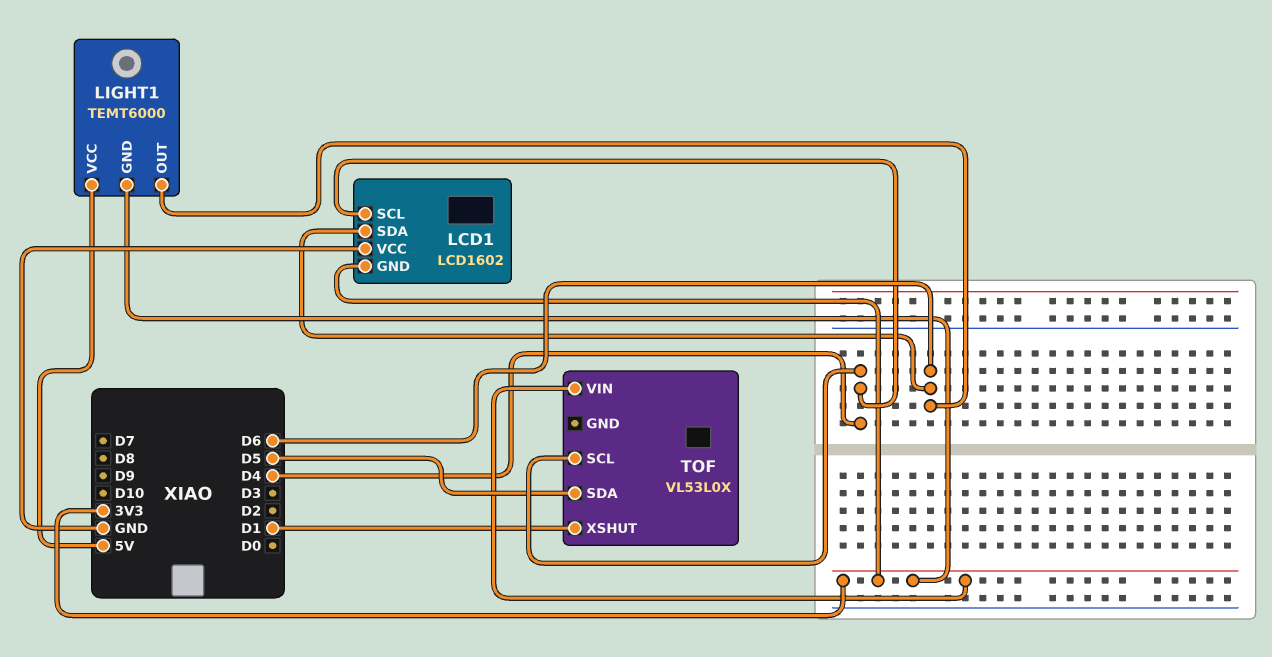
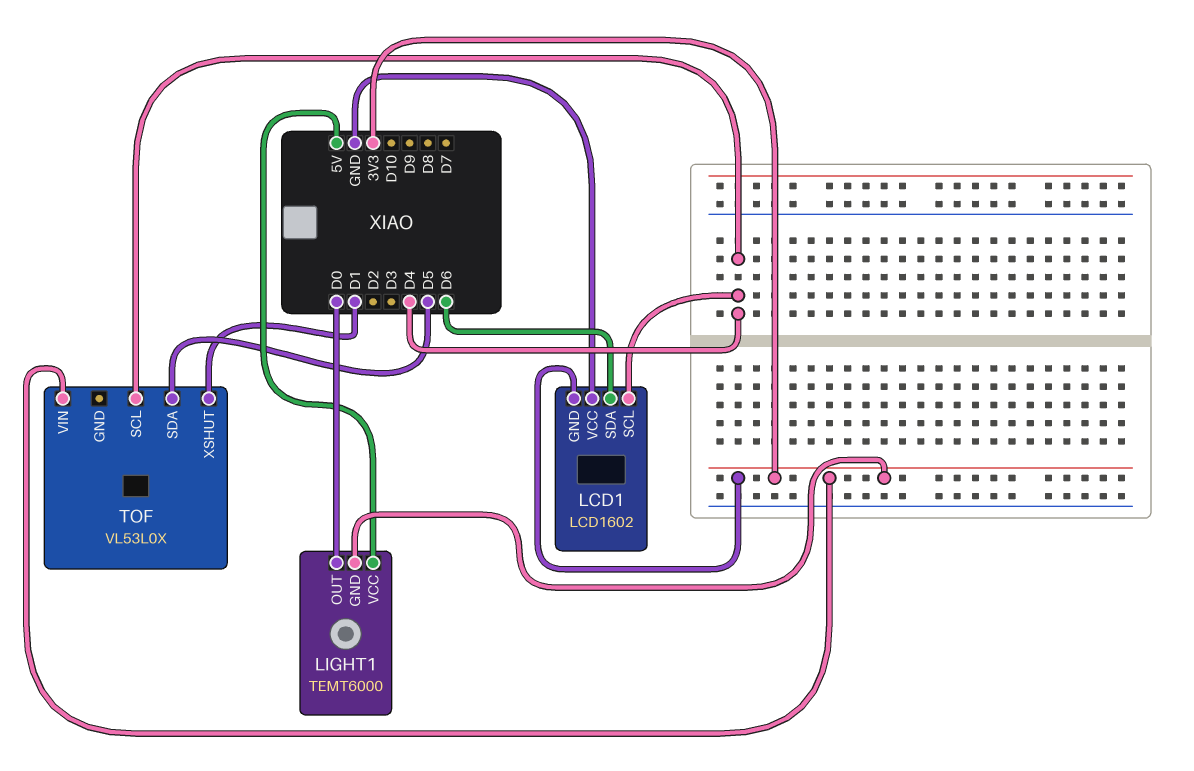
LIGHT1 pin OUT: D6 -> D0

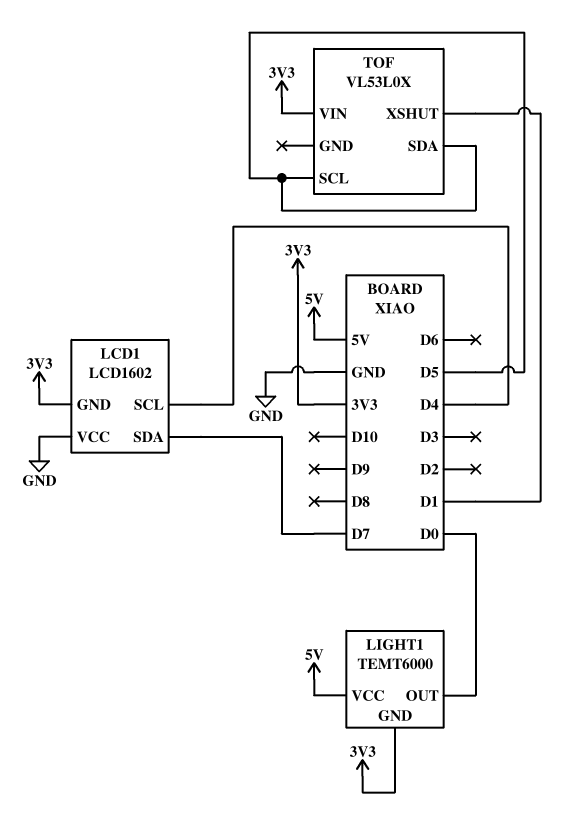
LCD1 pin SDA: D6 -> D7
TOF pin SCL: D4 -> D5

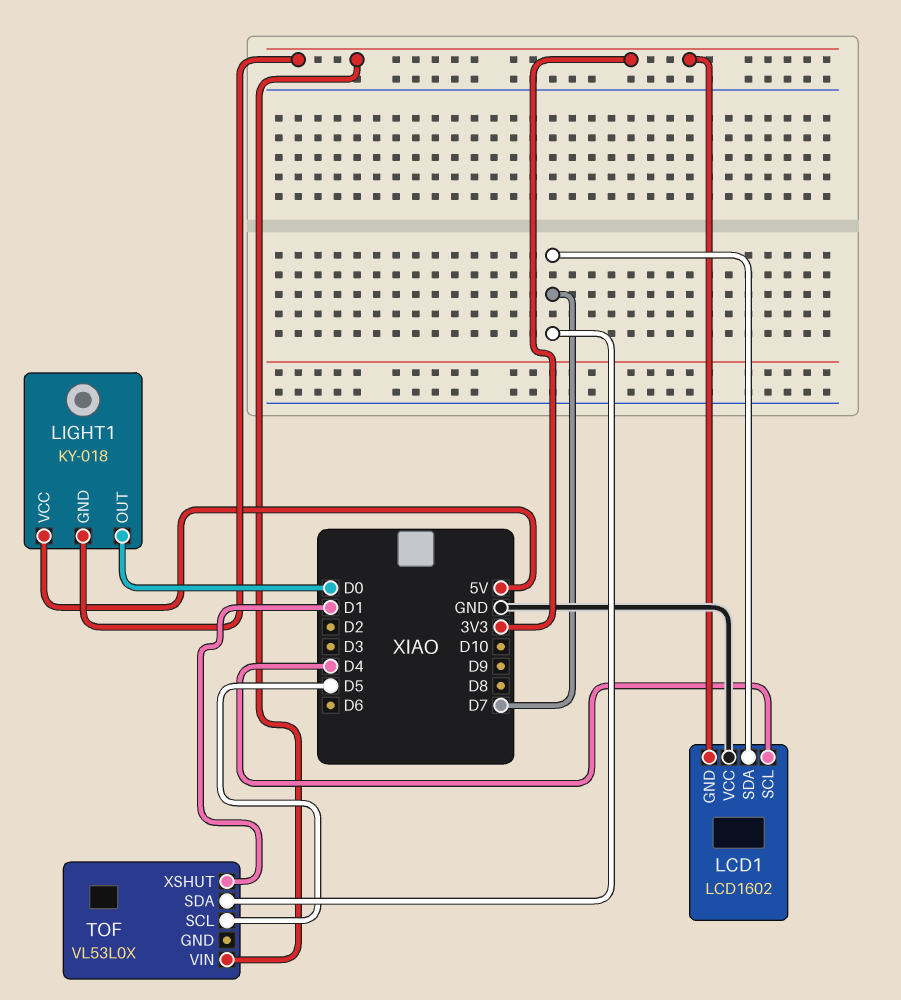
LIGHT1: TEMT6000 -> KY-018
TOF pin SDA: D5 -> D7

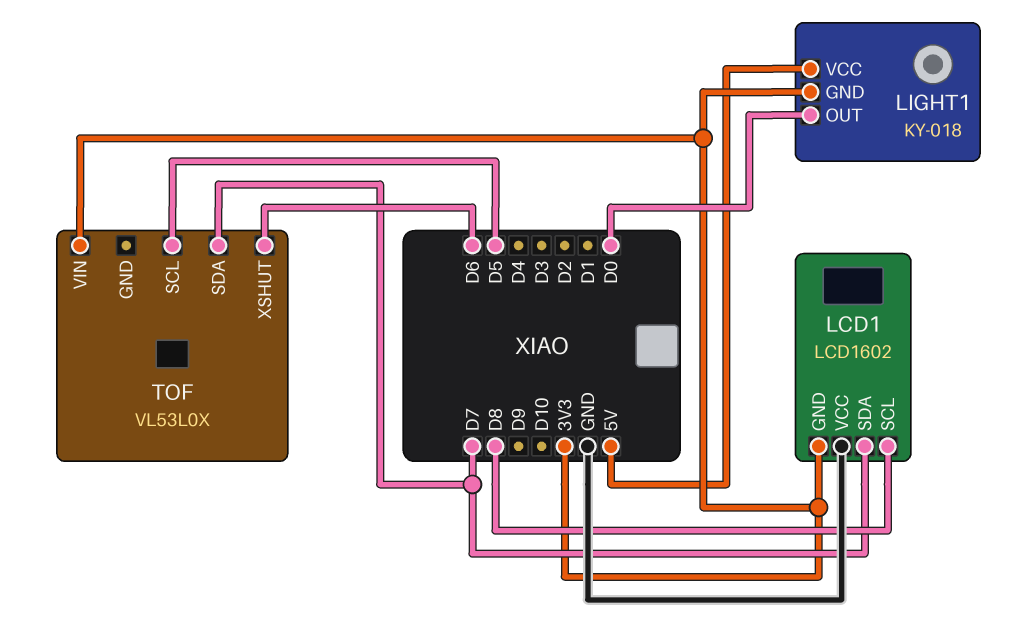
LCD1 pin SCL: D4 -> D8
TOF pin XSHUT: D1 -> D6

